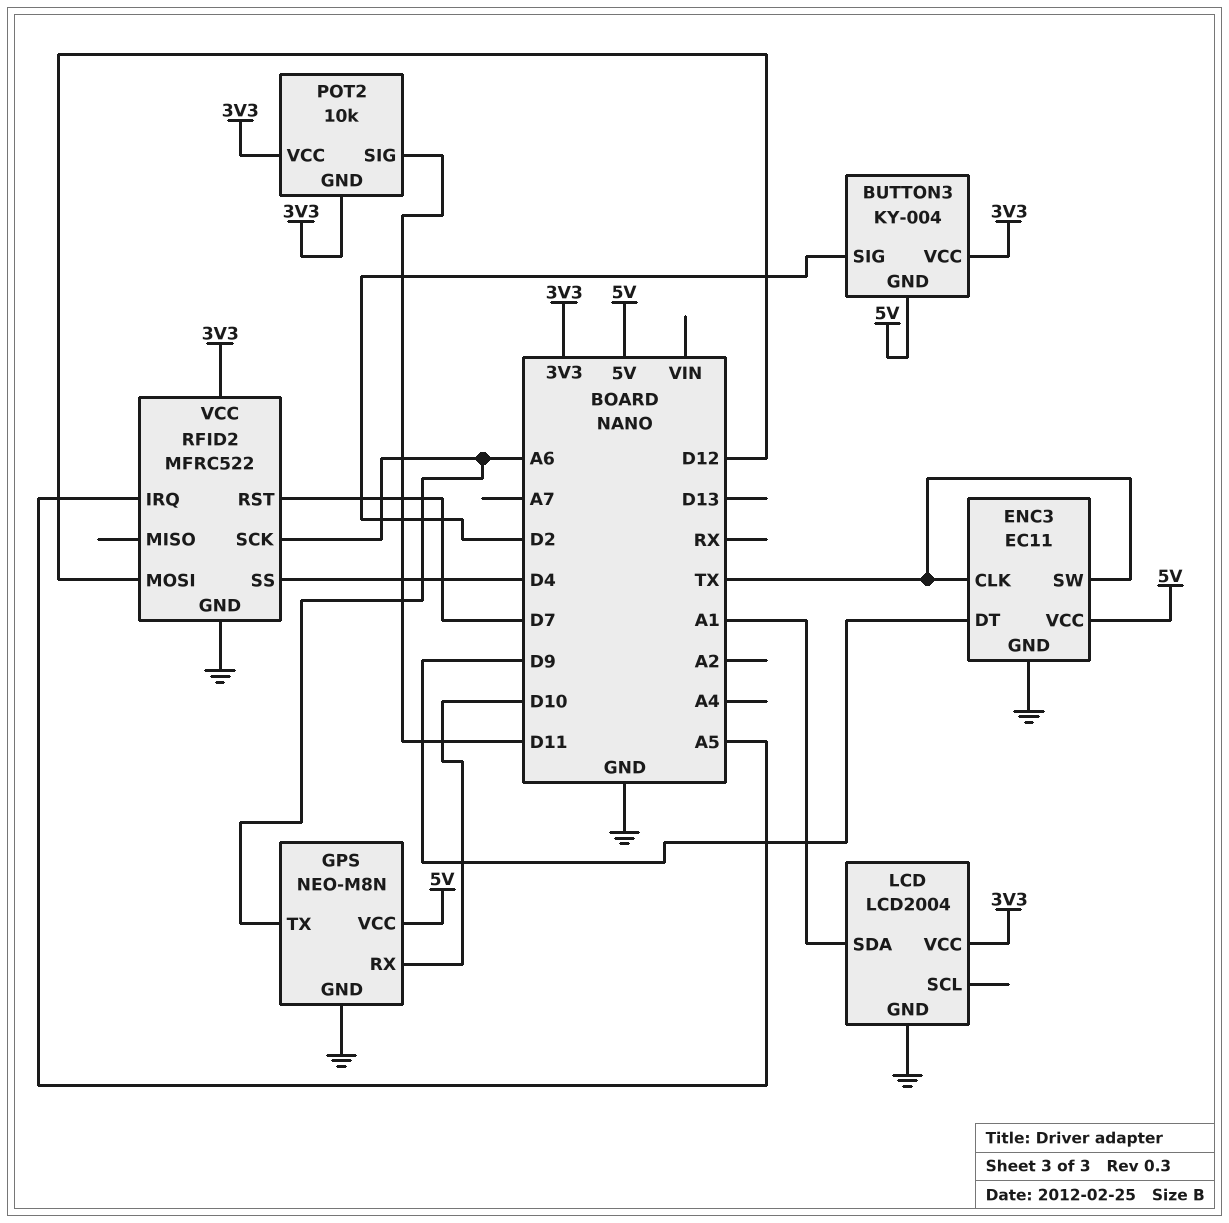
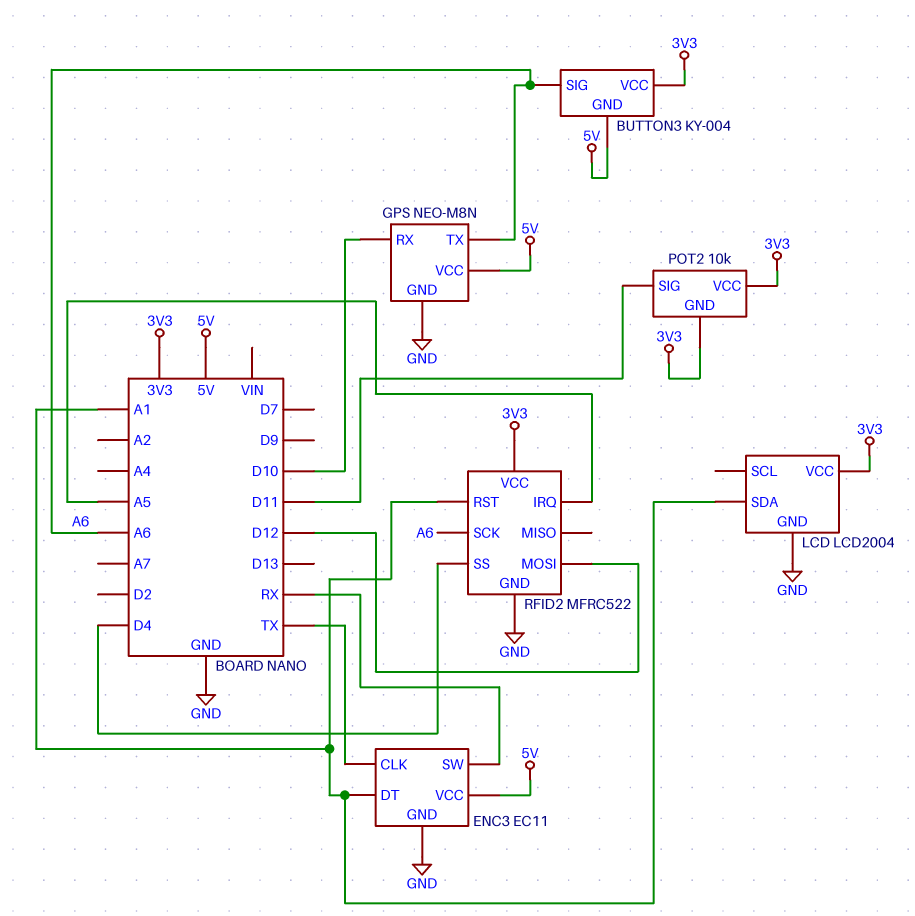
BUTTON3 pin SIG: D2 -> A6
ENC3 pin DT: D9 -> A1
ENC3 pin SW: TX -> RX
RFID2 pin RST: D7 -> A1

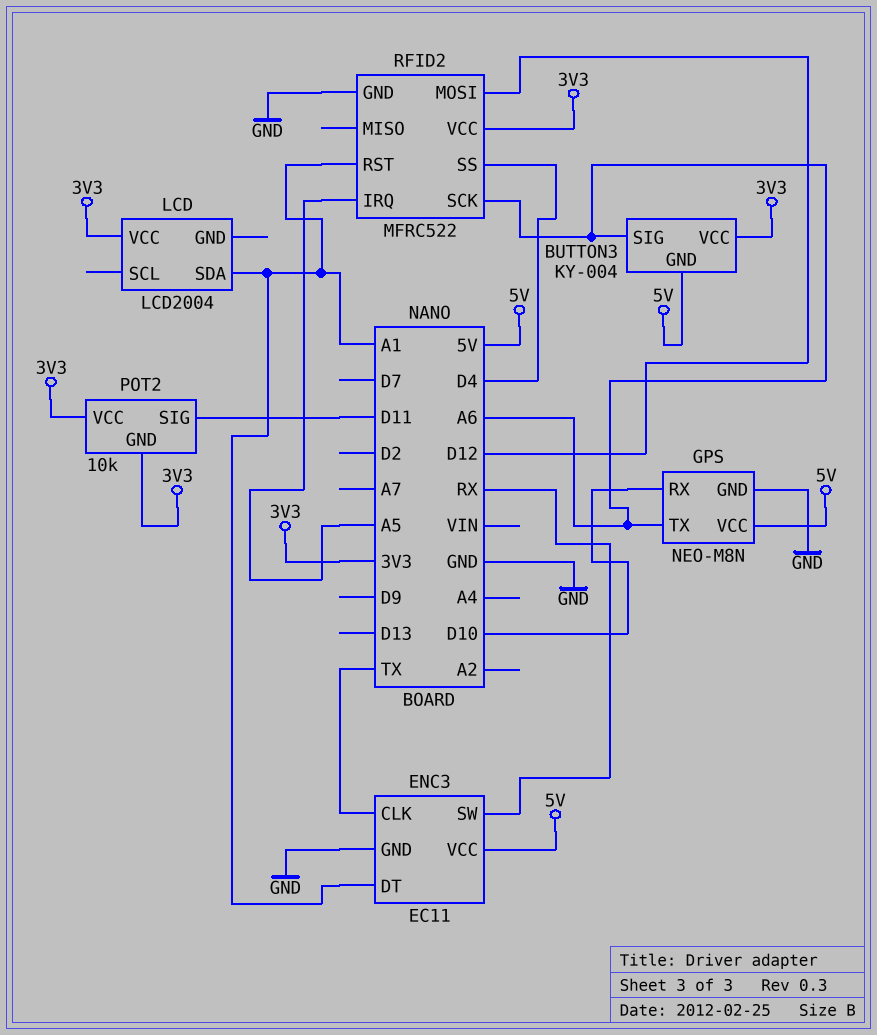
LCD pin GND: GND -> none

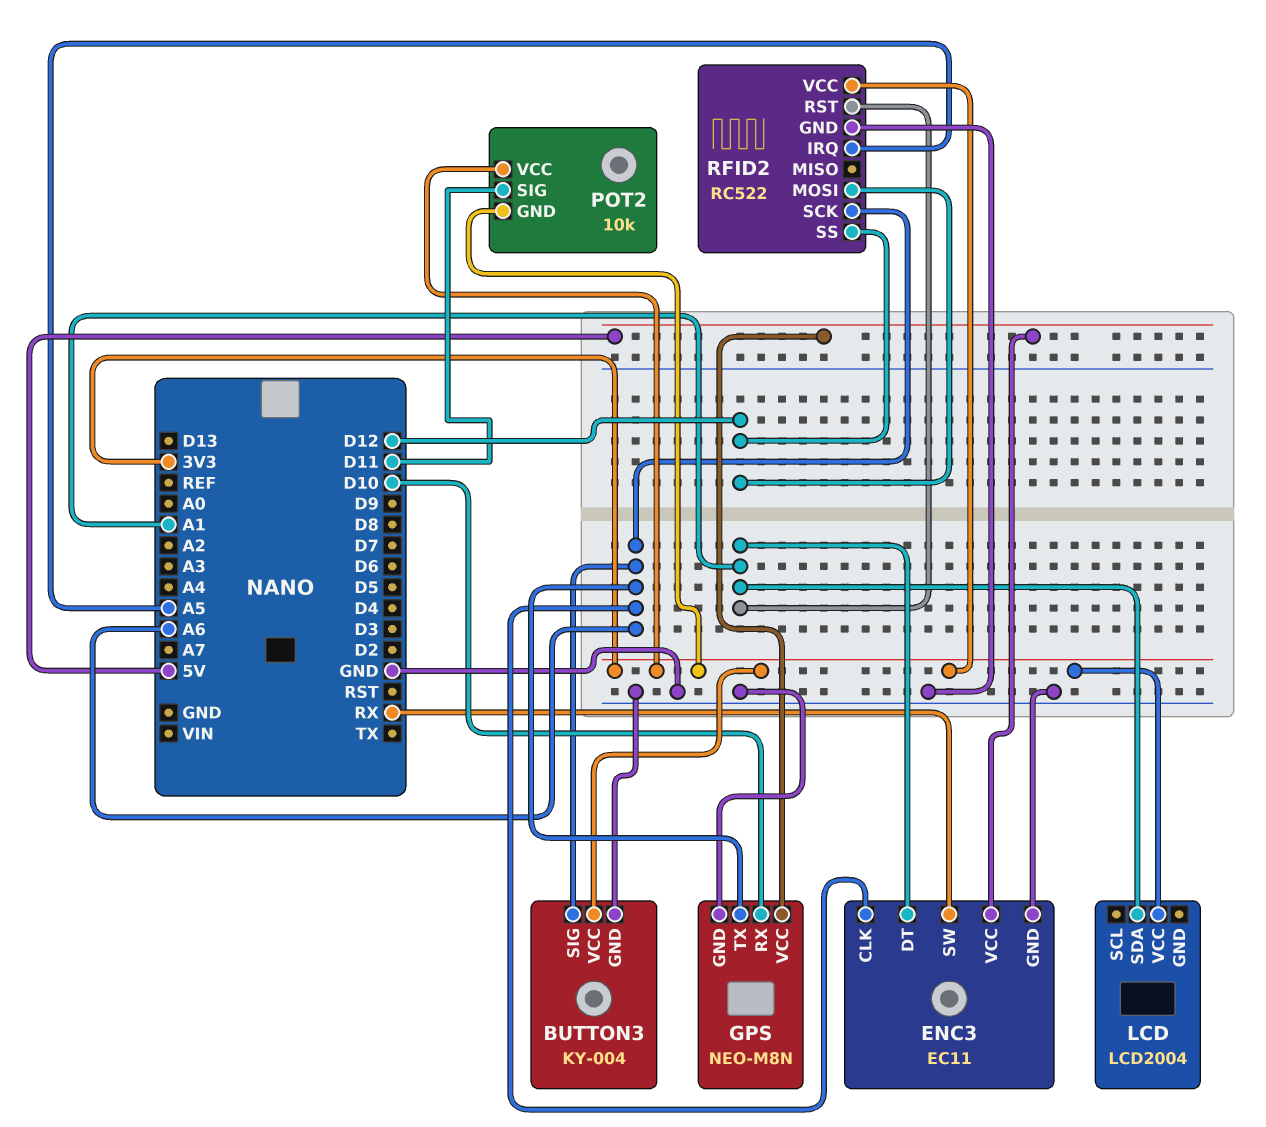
BUTTON3 pin GND: 5V -> GND
ENC3 pin CLK: TX -> A6
RFID2: MFRC522 -> RC522
RFID2 pin SS: D4 -> D12

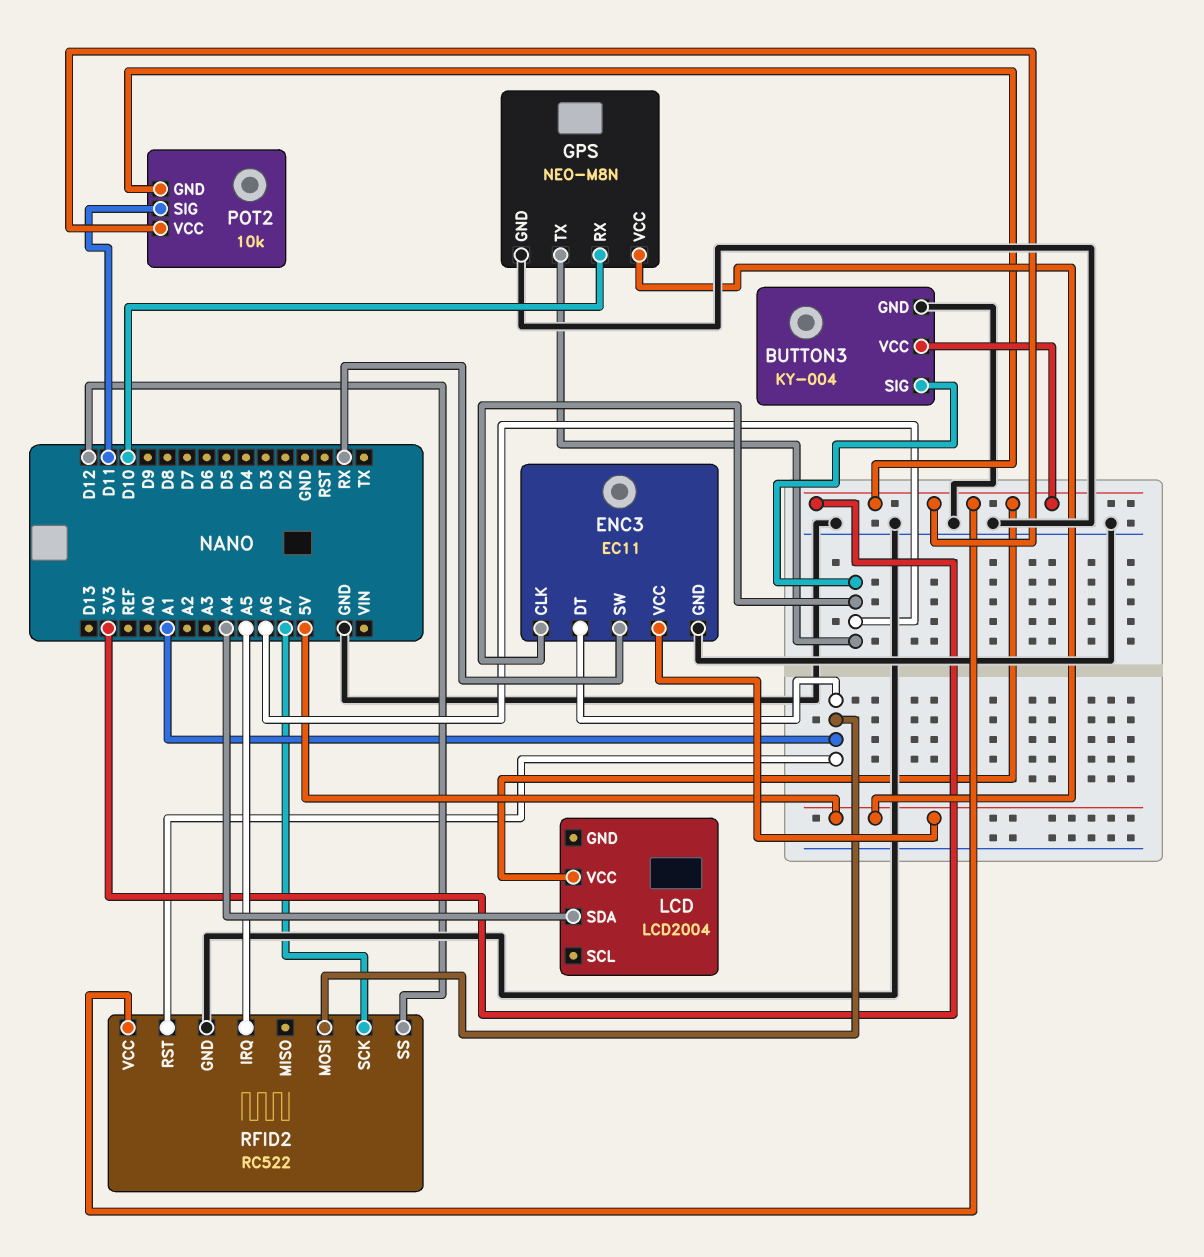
LCD pin SDA: A1 -> A4
RFID2 pin MOSI: D12 -> A1
RFID2 pin SCK: A6 -> A7

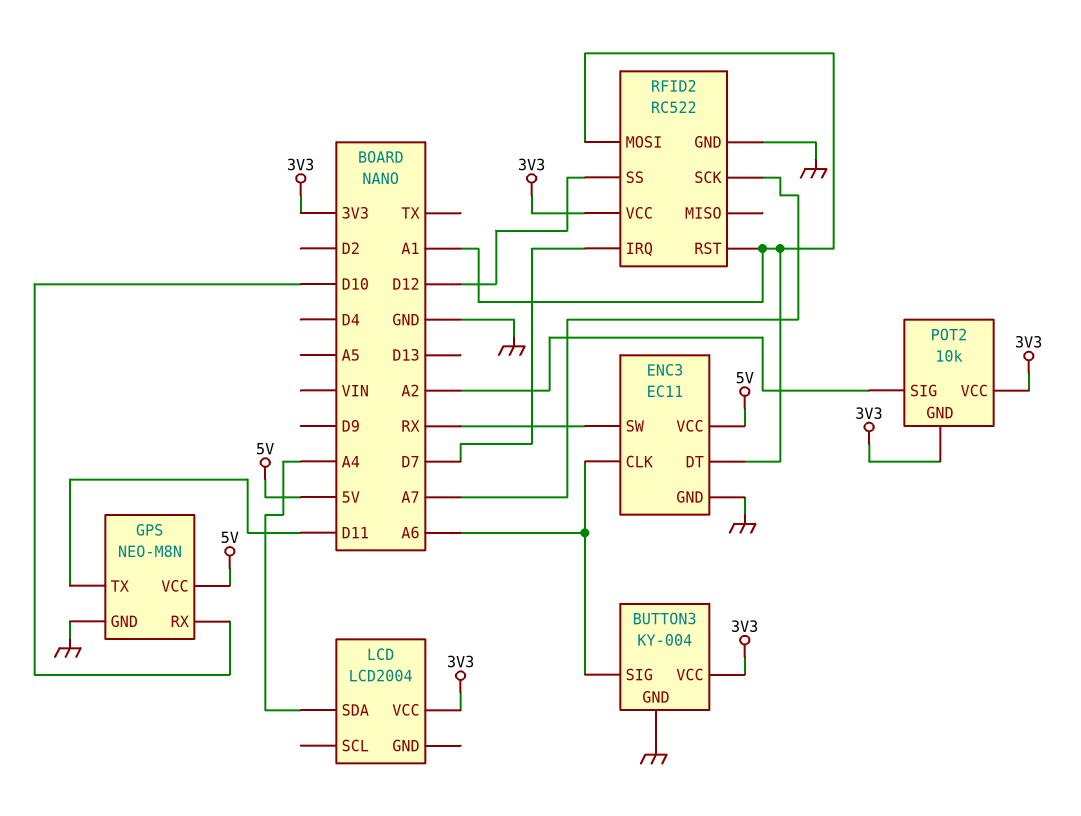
GPS pin TX: A6 -> D11
POT2 pin SIG: D11 -> A2
RFID2 pin IRQ: A5 -> D7

